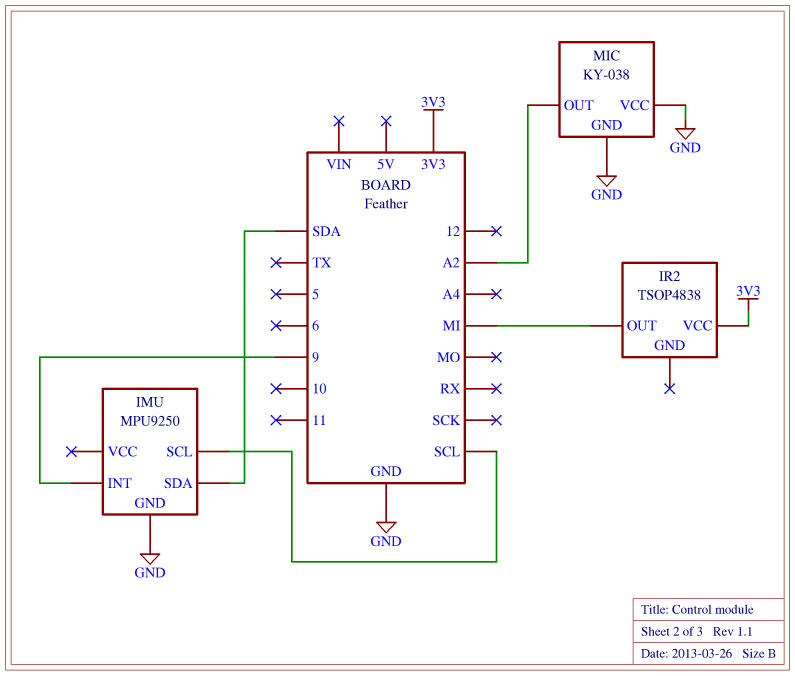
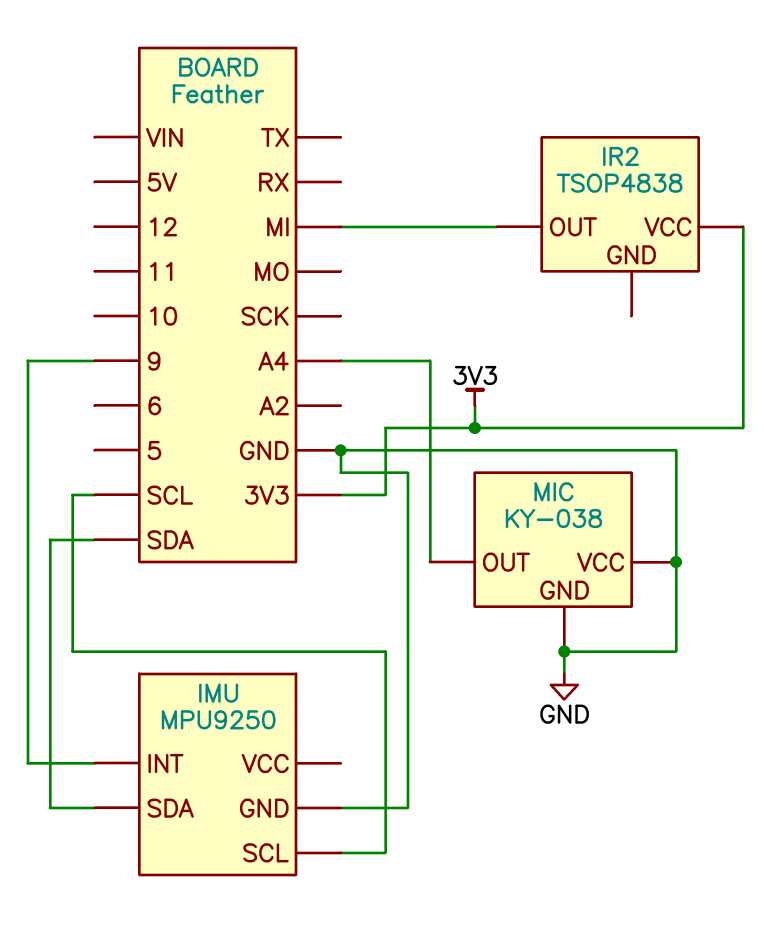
MIC pin OUT: A2 -> A4

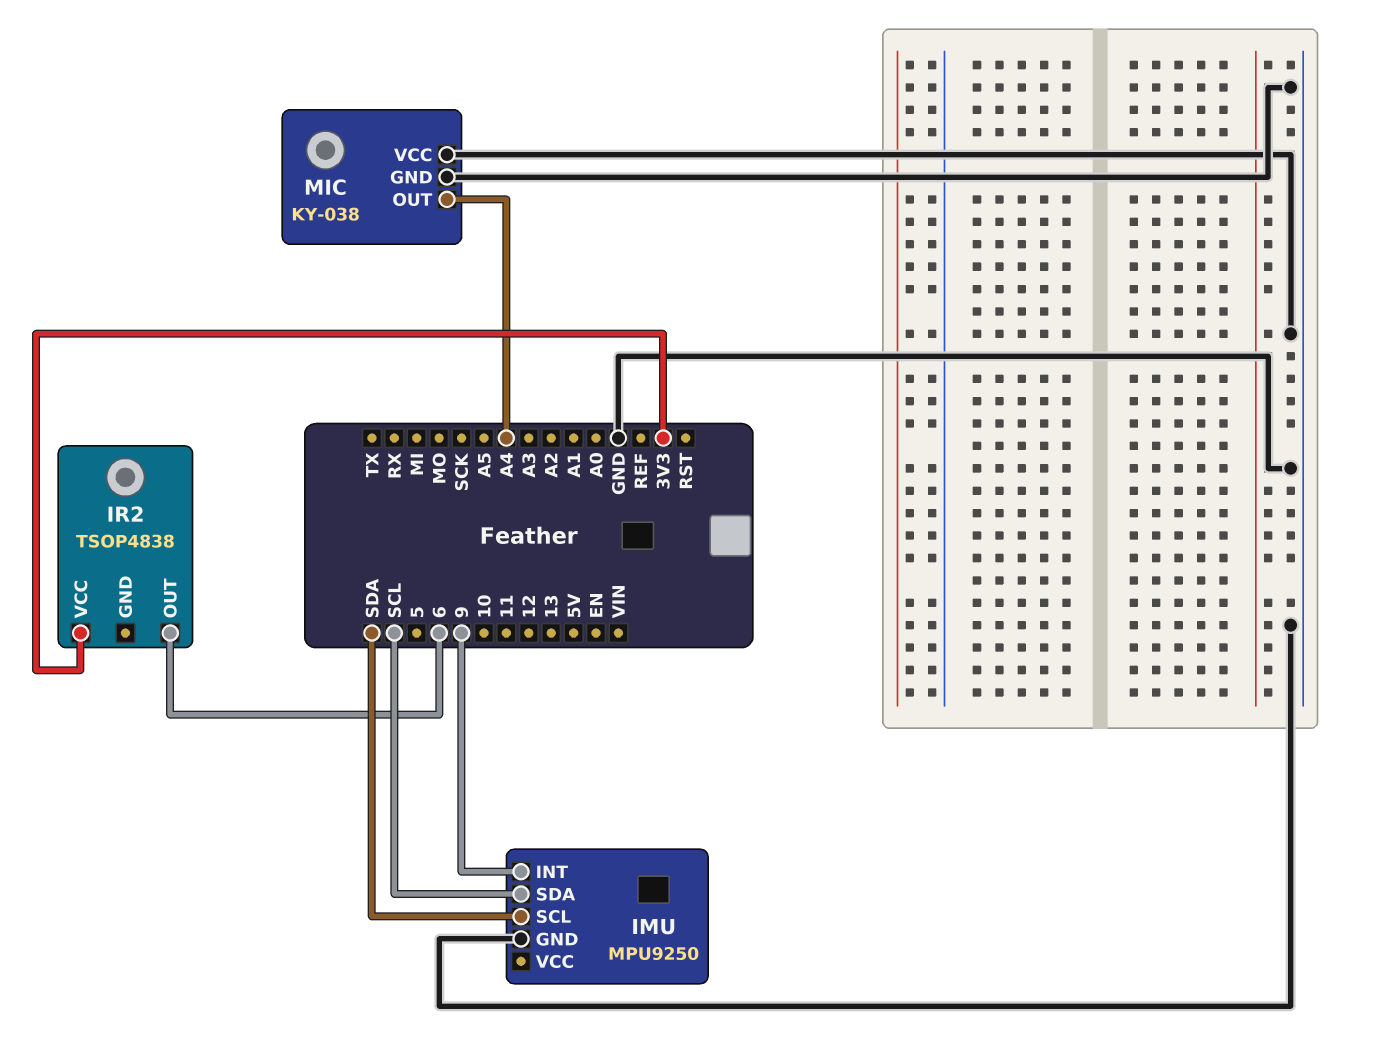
IMU pin SCL: SCL -> SDA
IMU pin SDA: SDA -> SCL
IR2 pin OUT: MI -> 6

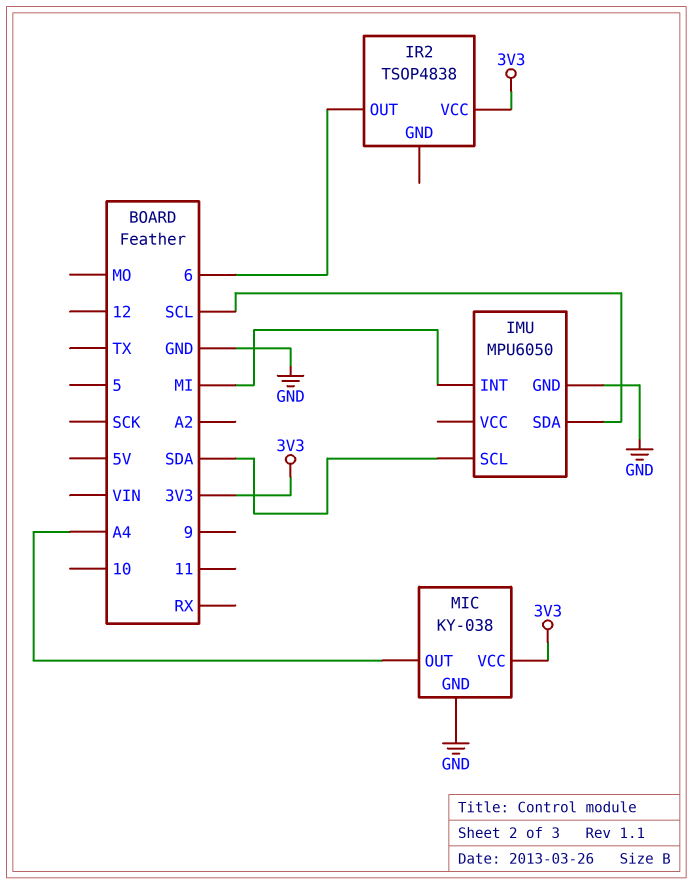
IMU: MPU9250 -> MPU6050
IMU pin INT: 9 -> MI
MIC pin VCC: GND -> 3V3

